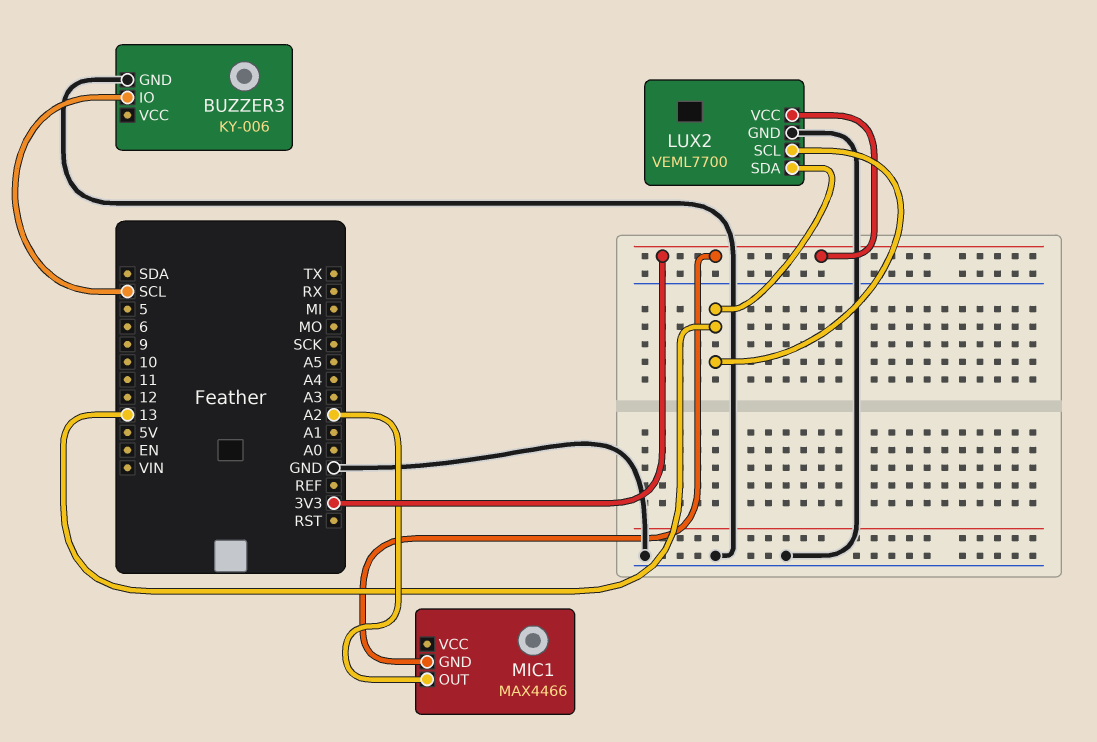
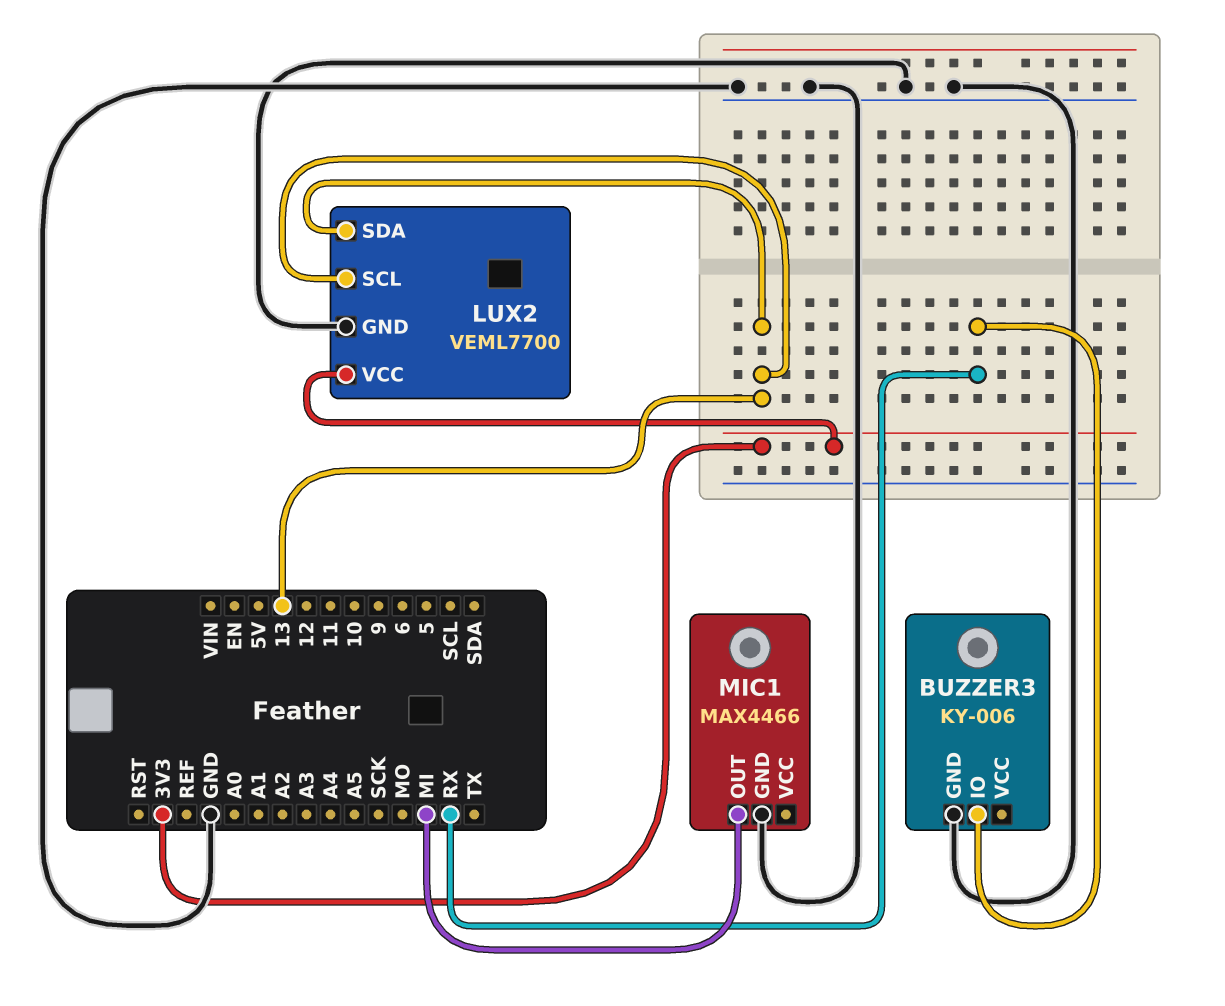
BUZZER3 pin IO: SCL -> RX
MIC1 pin GND: 3V3 -> GND
MIC1 pin OUT: A2 -> MI

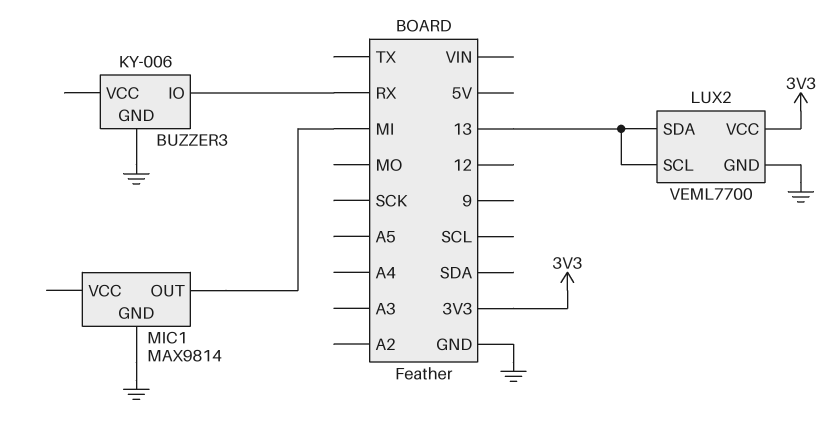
MIC1: MAX4466 -> MAX9814

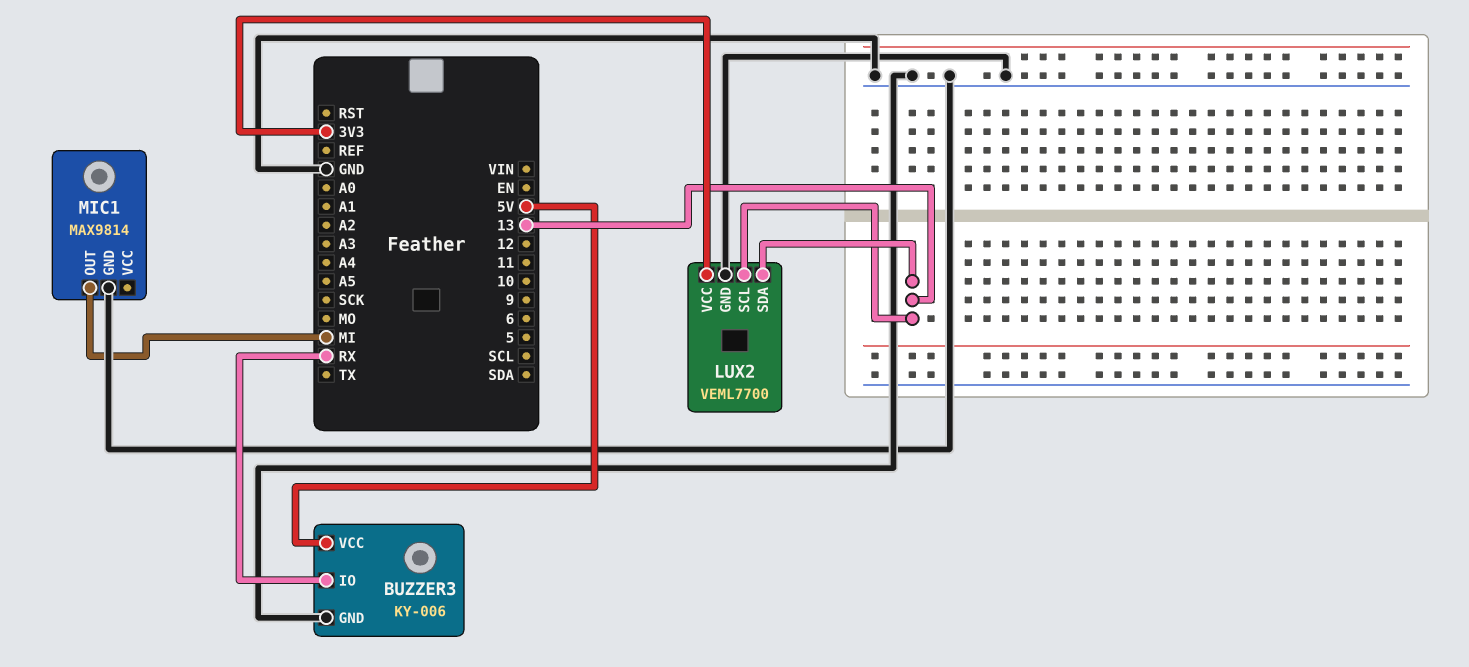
BUZZER3 pin VCC: none -> 5V

